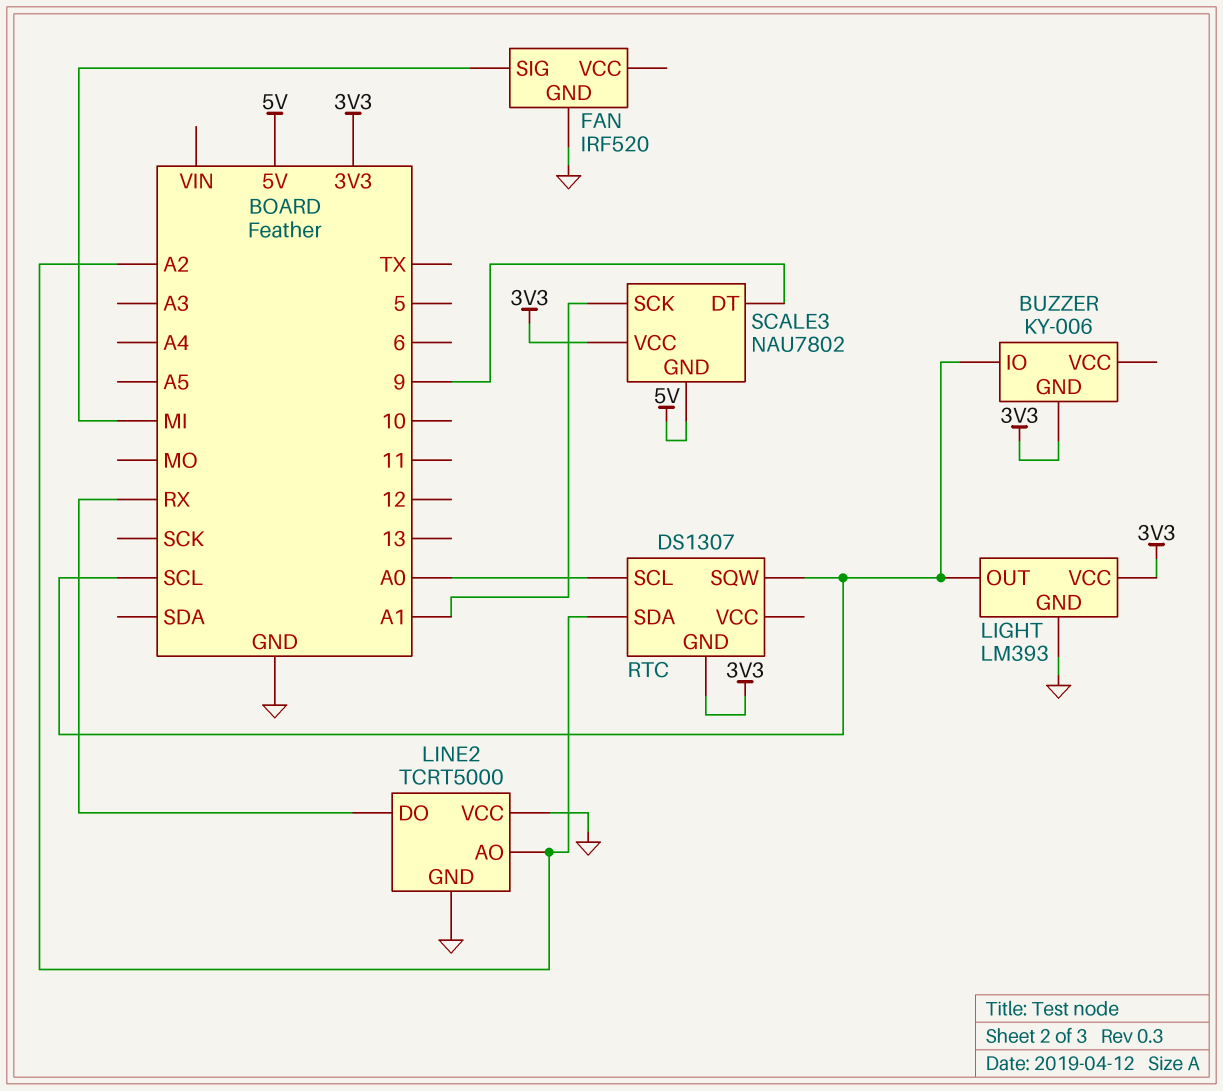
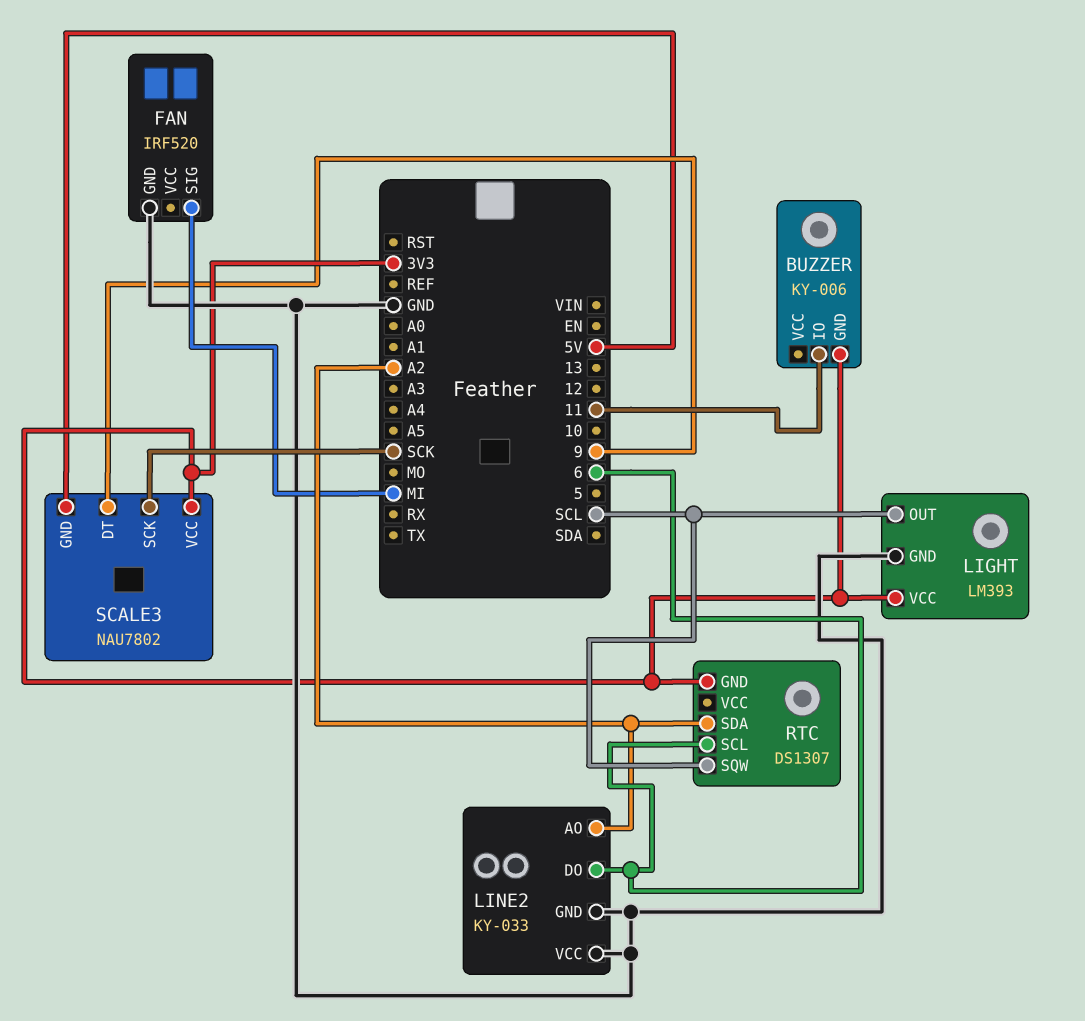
BUZZER pin IO: SCL -> 11
LINE2: TCRT5000 -> KY-033
LINE2 pin DO: RX -> 6
RTC pin SCL: A0 -> 6
SCALE3 pin SCK: A1 -> SCK

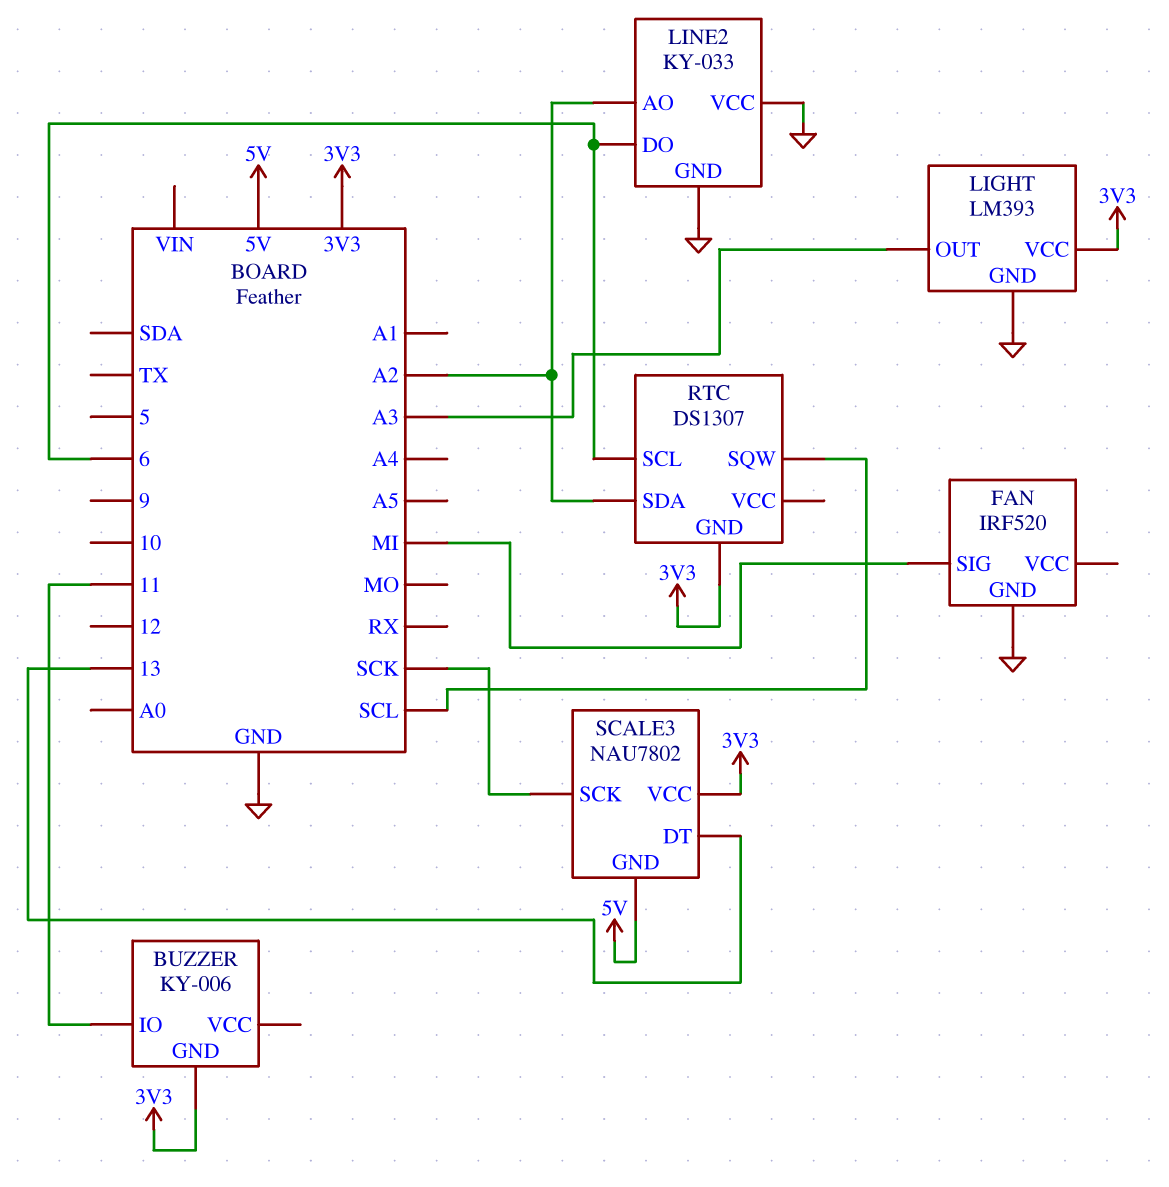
LIGHT pin OUT: SCL -> A3
SCALE3 pin DT: 9 -> 13

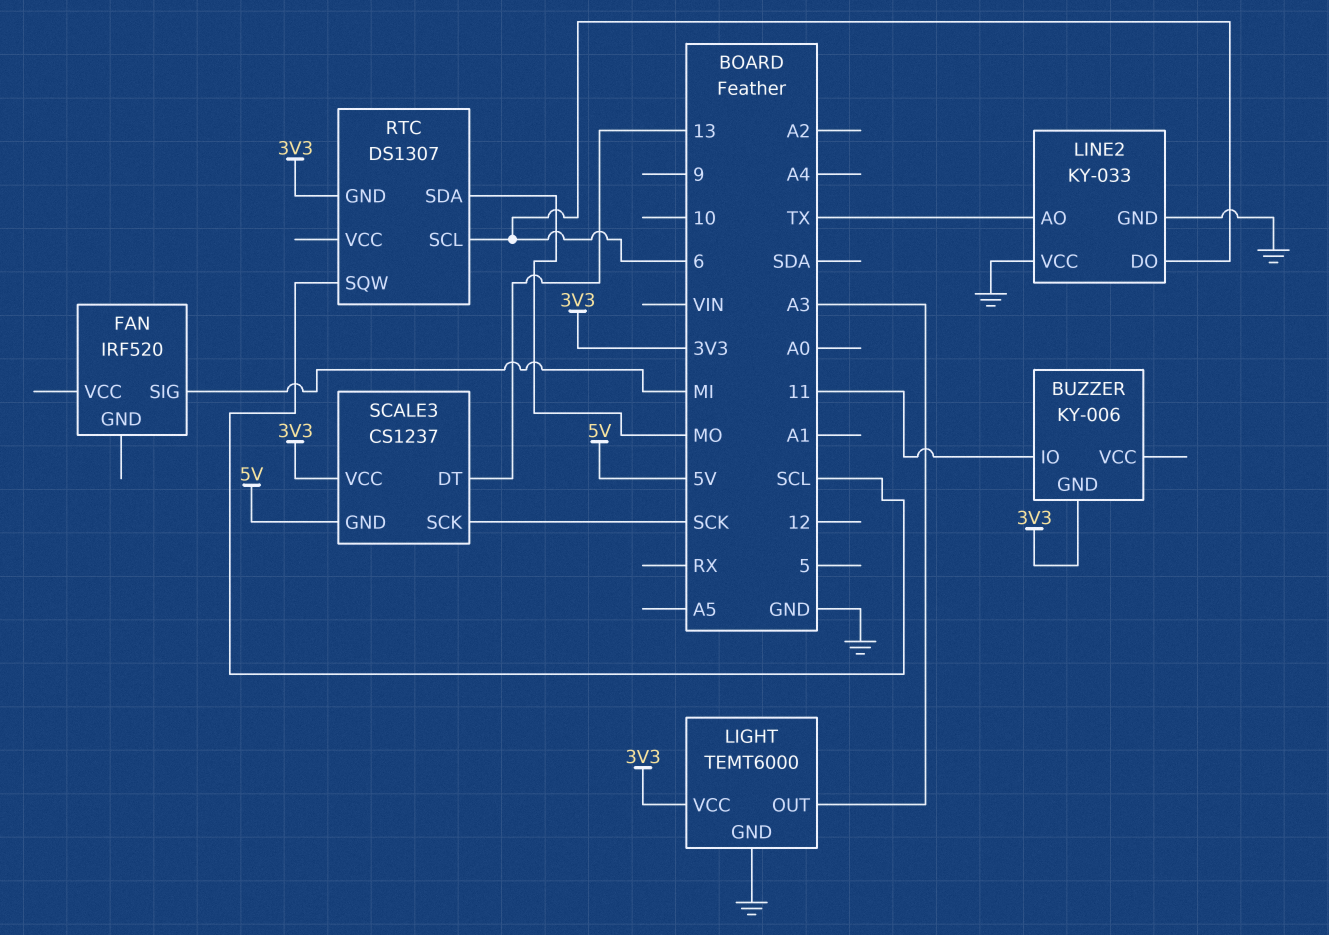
FAN pin GND: GND -> none
LIGHT: LM393 -> TEMT6000
LINE2 pin AO: A2 -> TX
RTC pin SDA: A2 -> MO
SCALE3: NAU7802 -> CS1237

